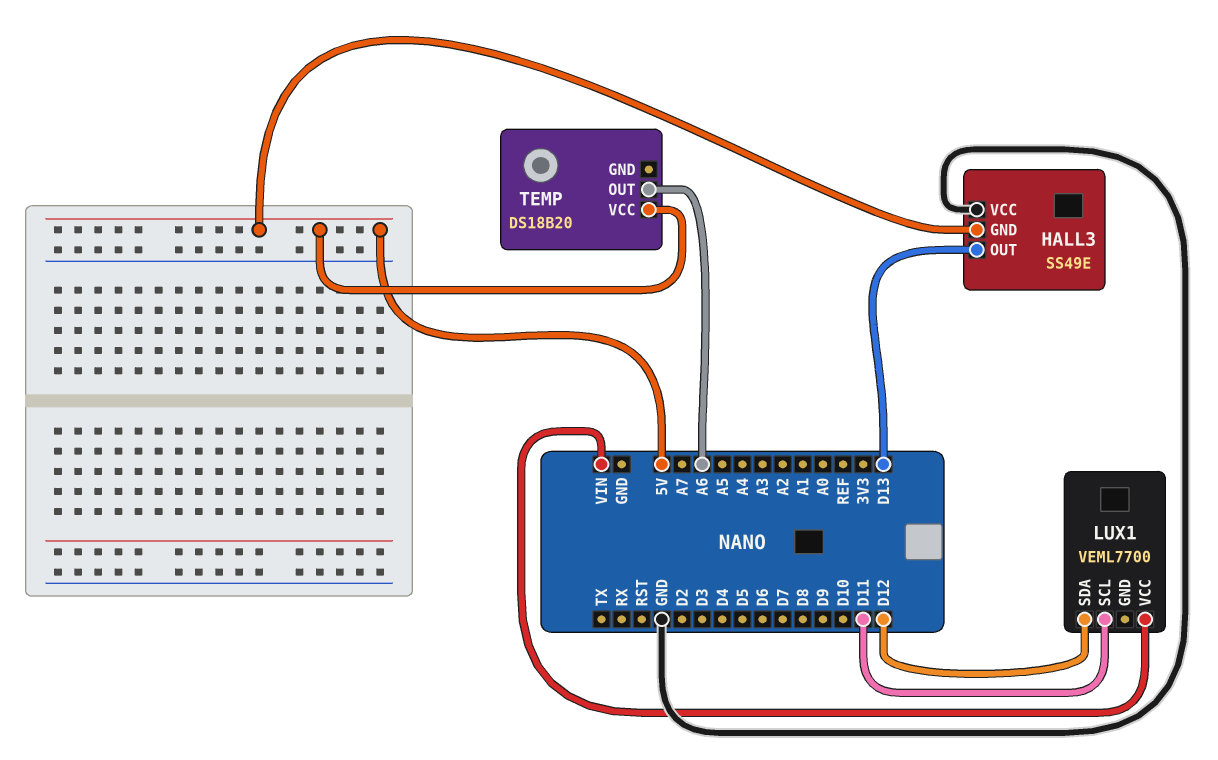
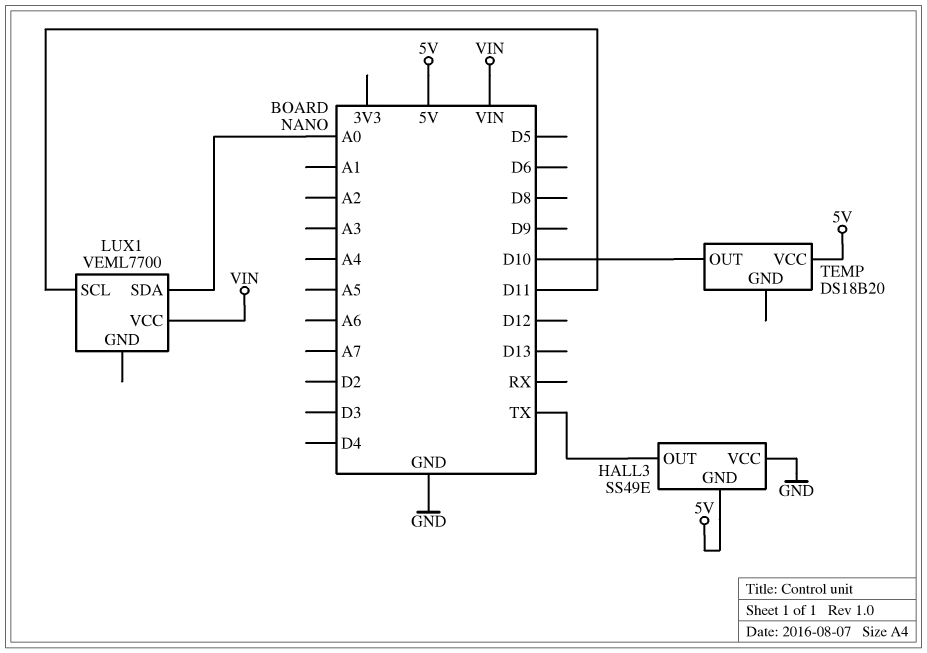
HALL3 pin OUT: D13 -> TX
LUX1 pin SDA: D12 -> A0
TEMP pin OUT: A6 -> D10

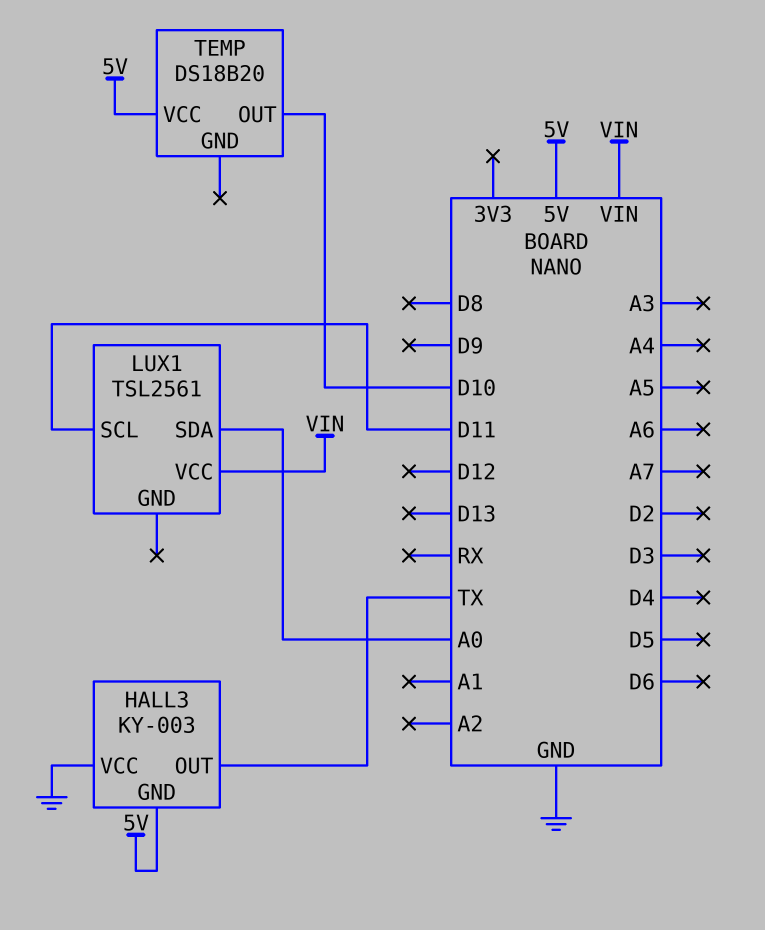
HALL3: SS49E -> KY-003
LUX1: VEML7700 -> TSL2561

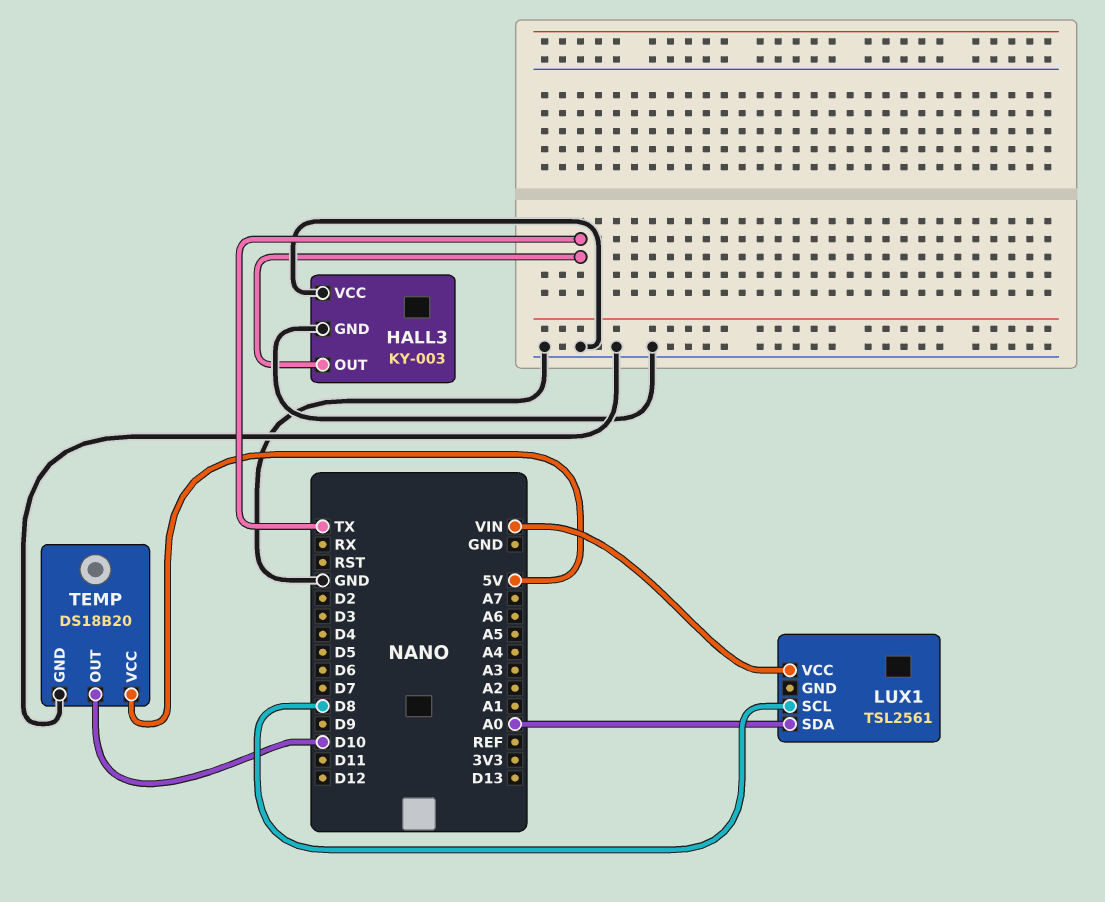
HALL3 pin GND: 5V -> GND
LUX1 pin SCL: D11 -> D8
TEMP pin GND: none -> GND

